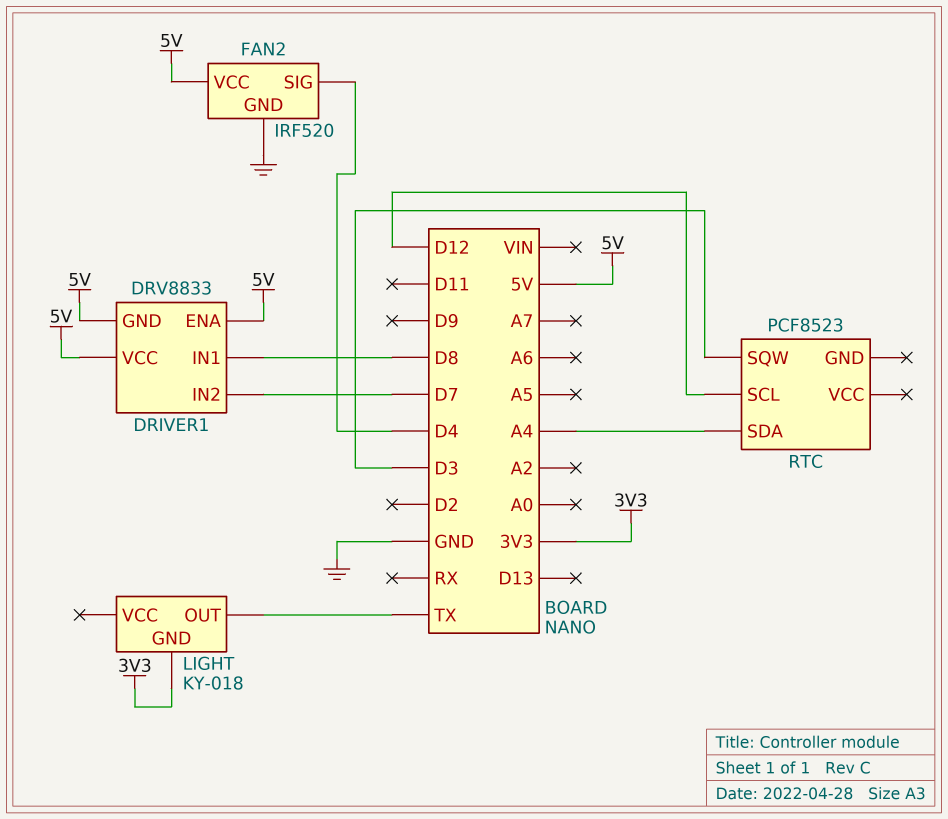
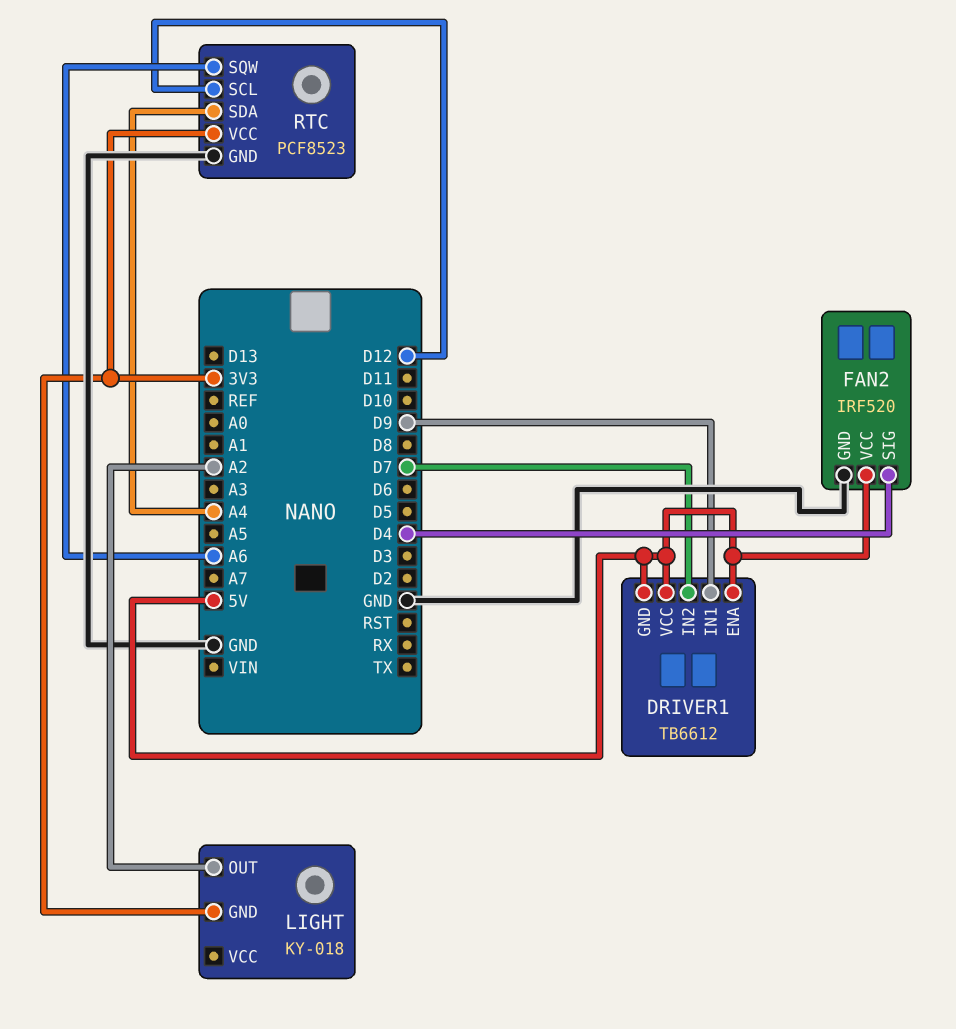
DRIVER1: DRV8833 -> TB6612
DRIVER1 pin IN1: D8 -> D9
LIGHT pin OUT: TX -> A2
RTC pin GND: none -> GND
RTC pin SQW: D3 -> A6
RTC pin VCC: none -> 3V3

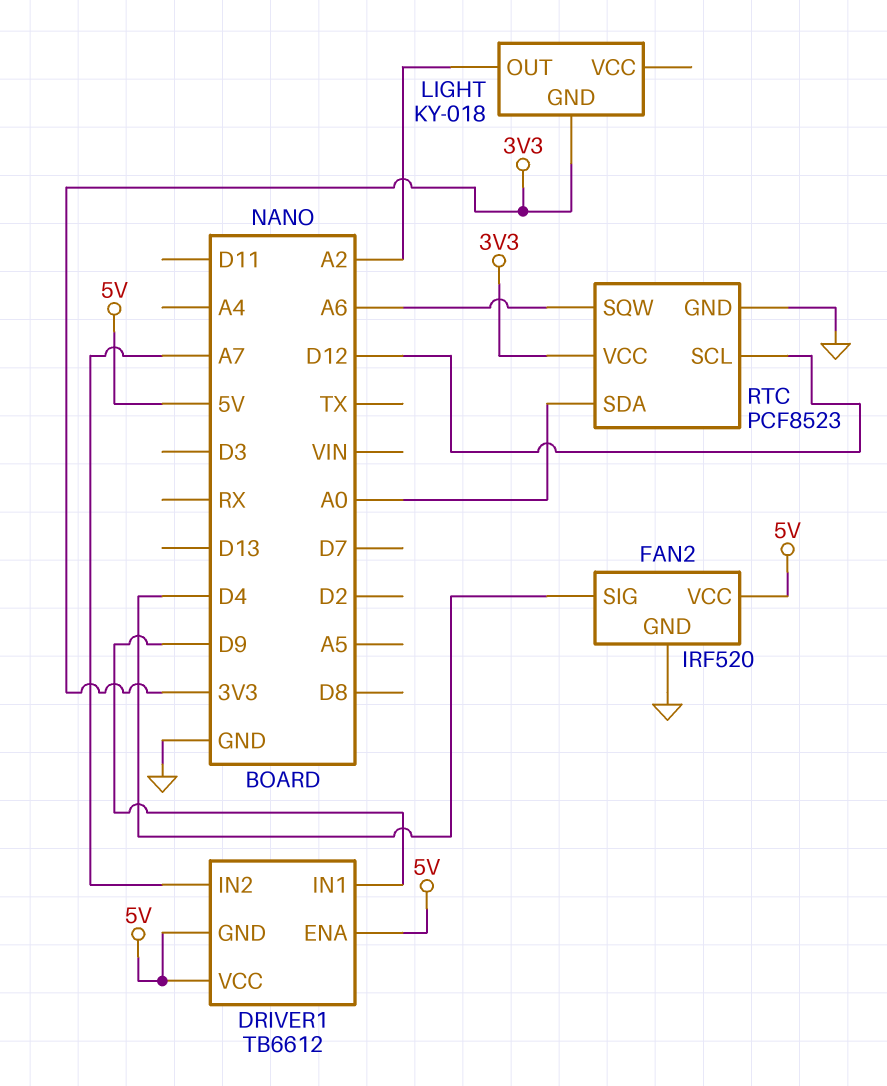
DRIVER1 pin IN2: D7 -> A7
RTC pin SDA: A4 -> A0

